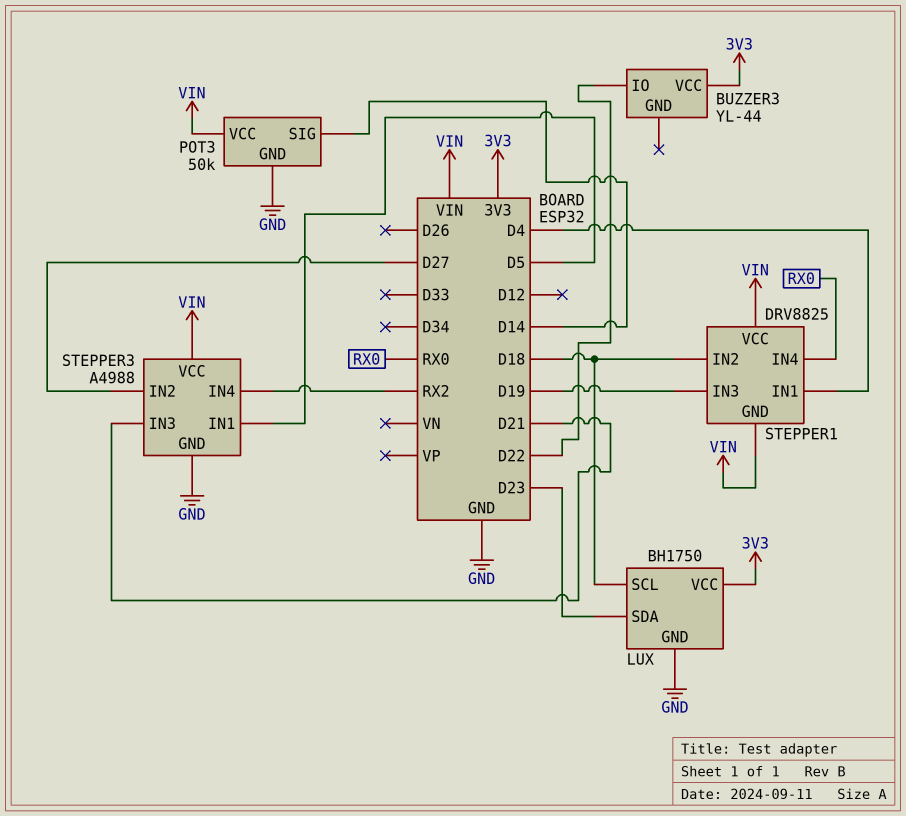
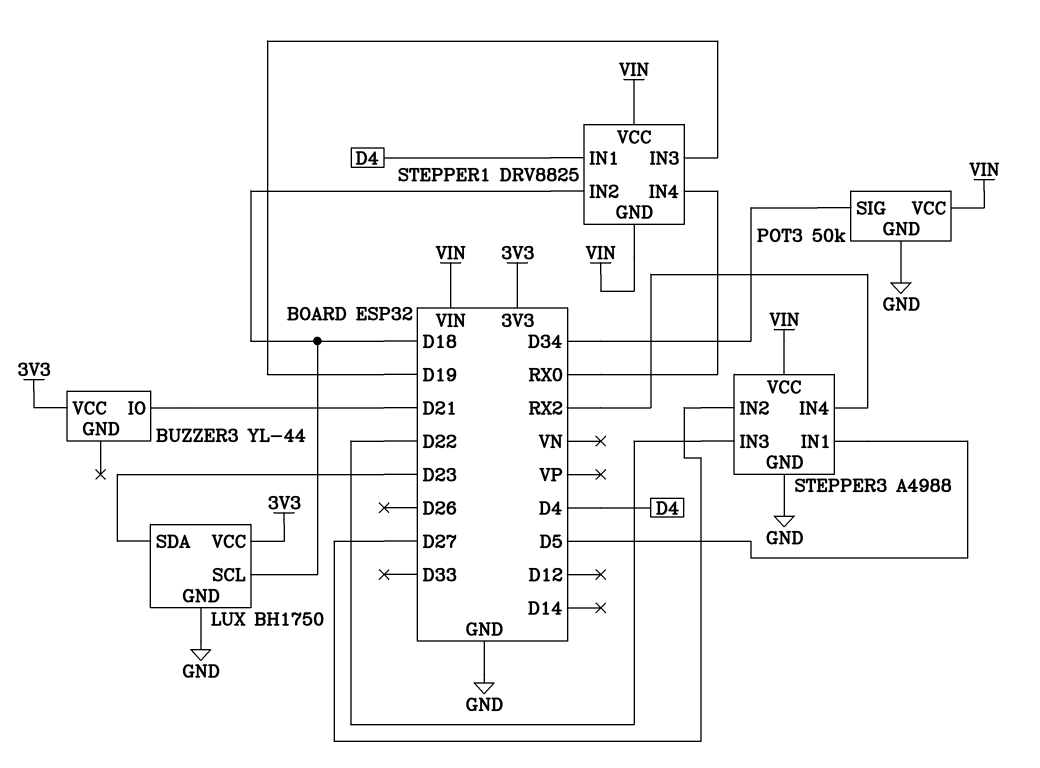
BUZZER3 pin IO: D22 -> D21
POT3 pin SIG: D14 -> D34
STEPPER3 pin IN3: D21 -> D22

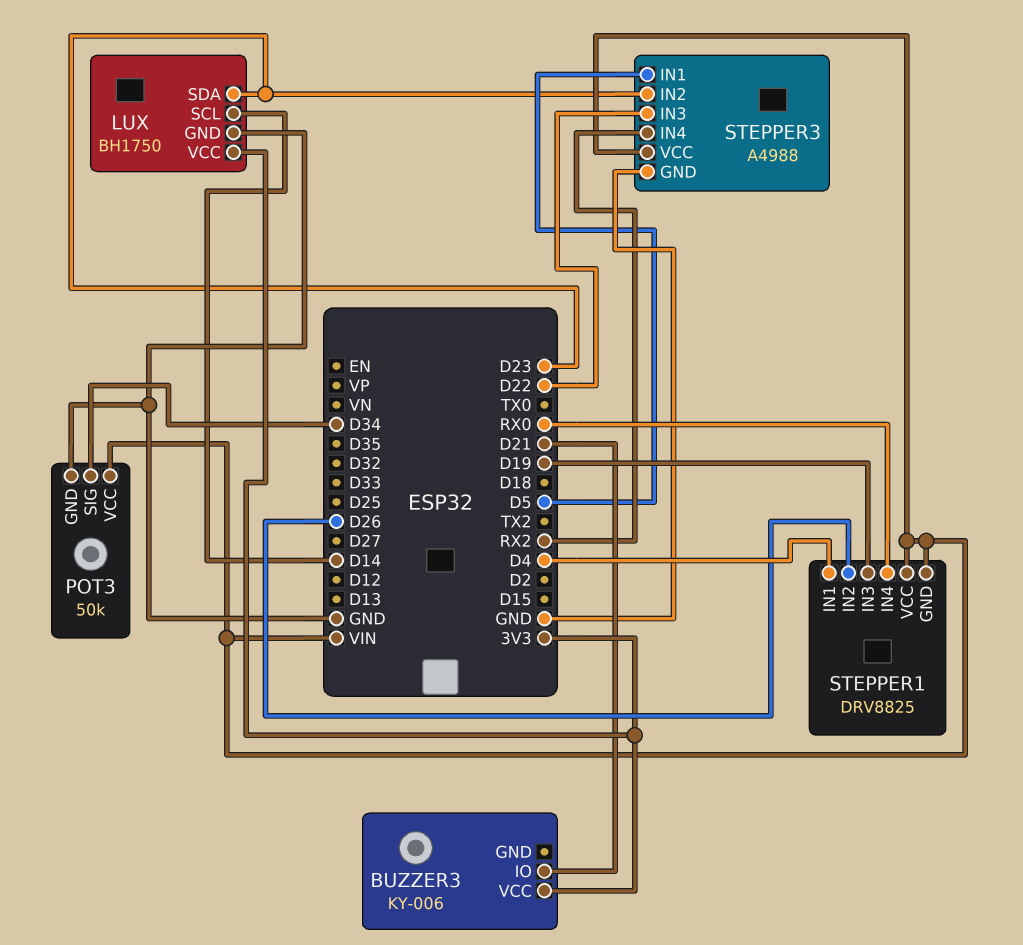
BUZZER3: YL-44 -> KY-006
LUX pin SCL: D18 -> D14
STEPPER1 pin IN2: D18 -> D26
STEPPER3 pin IN2: D27 -> D23

